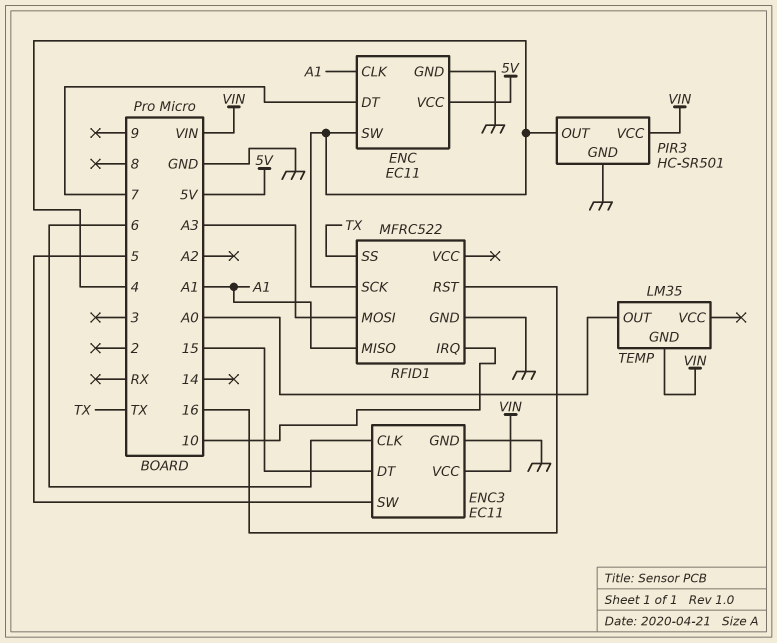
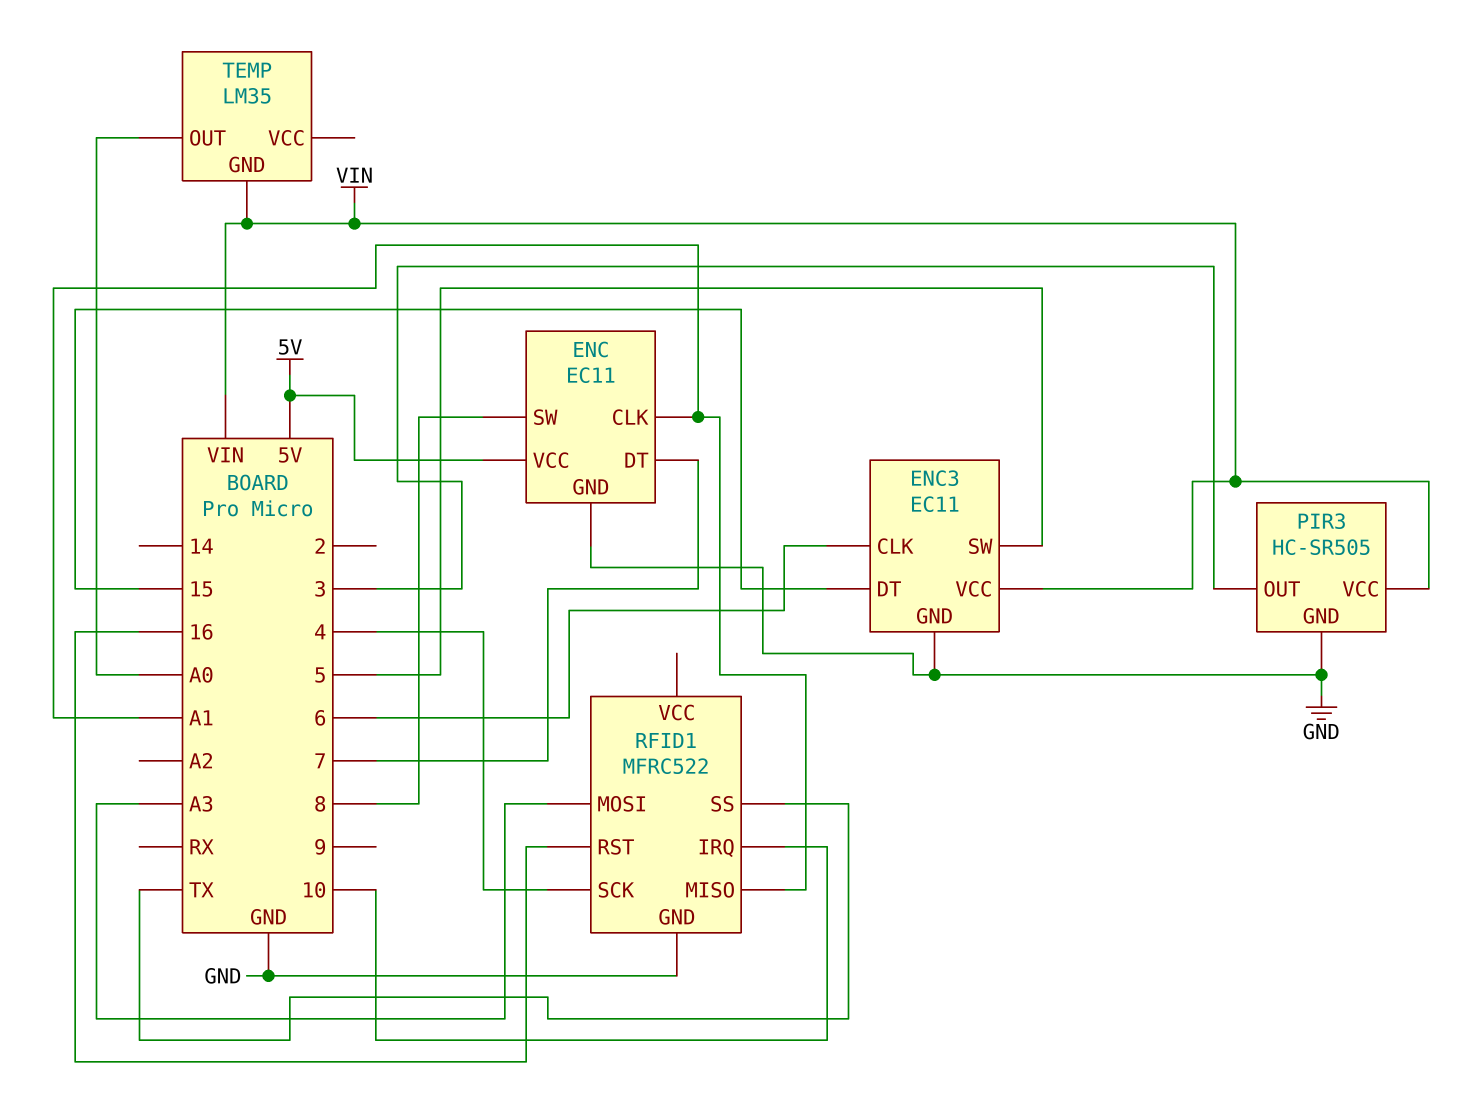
ENC pin SW: 4 -> 8
PIR3: HC-SR501 -> HC-SR505
PIR3 pin OUT: 4 -> 3

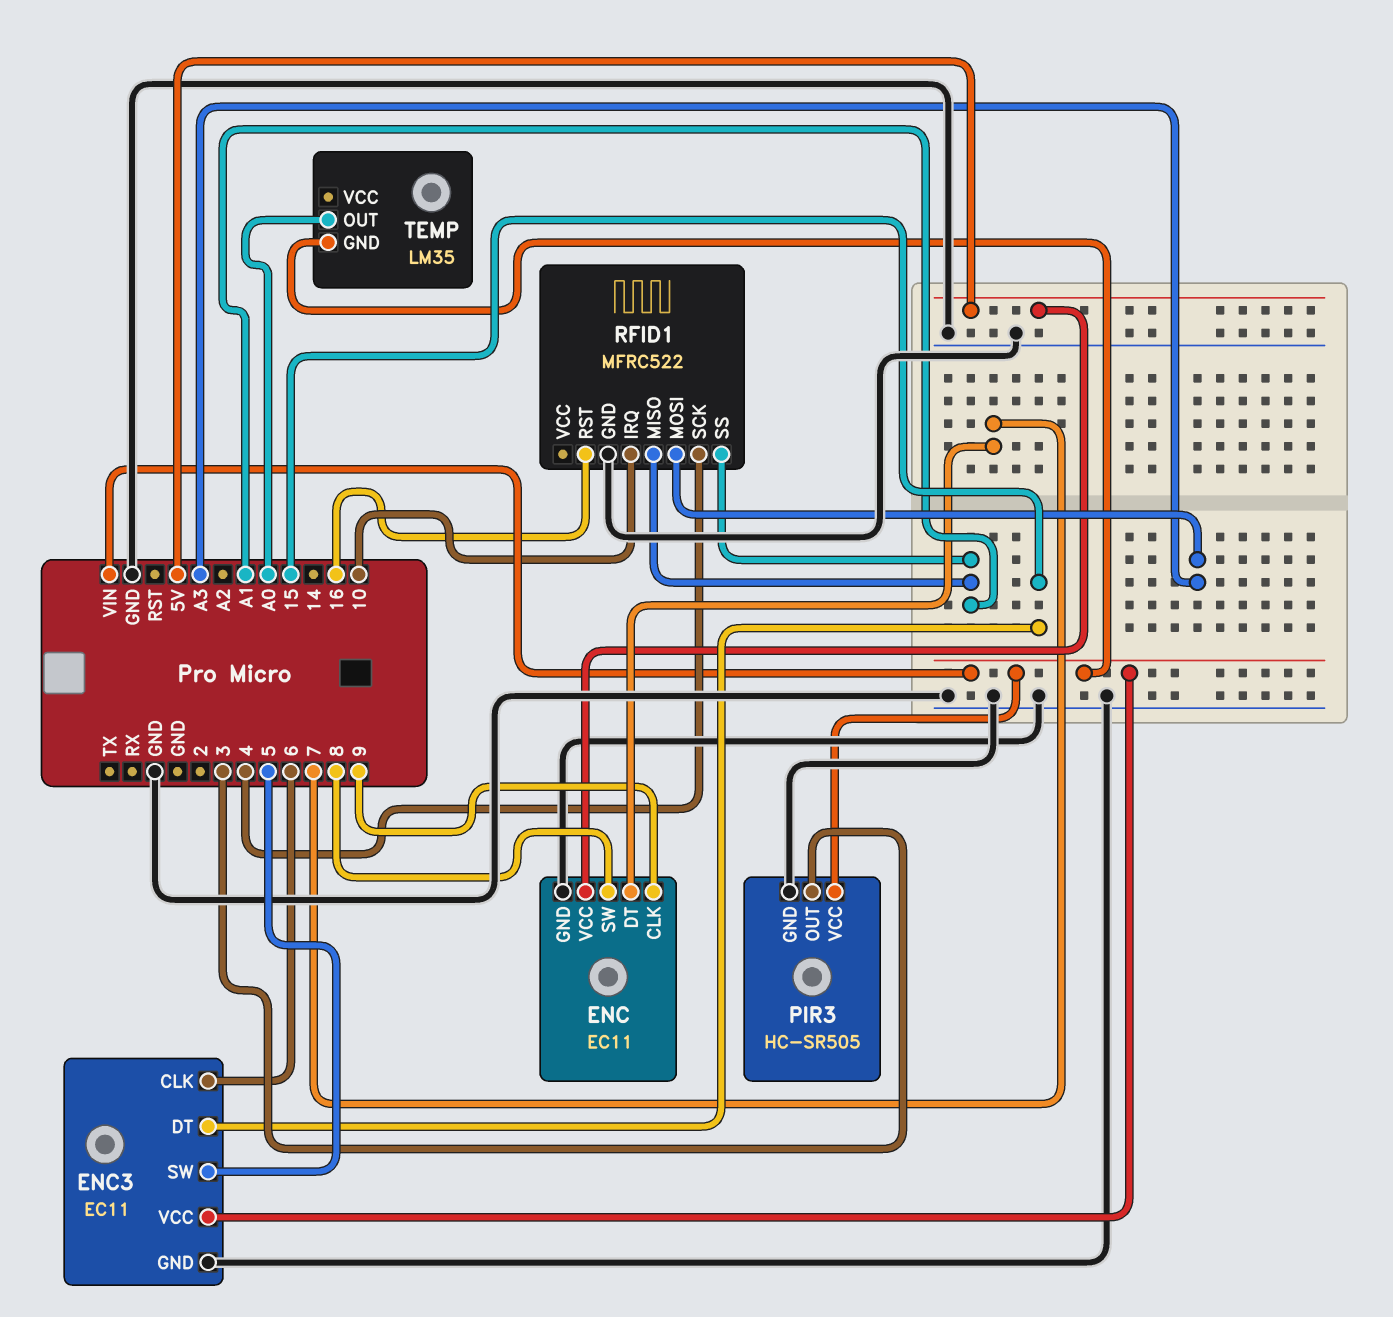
ENC pin CLK: A1 -> 9
RFID1 pin SS: TX -> A1

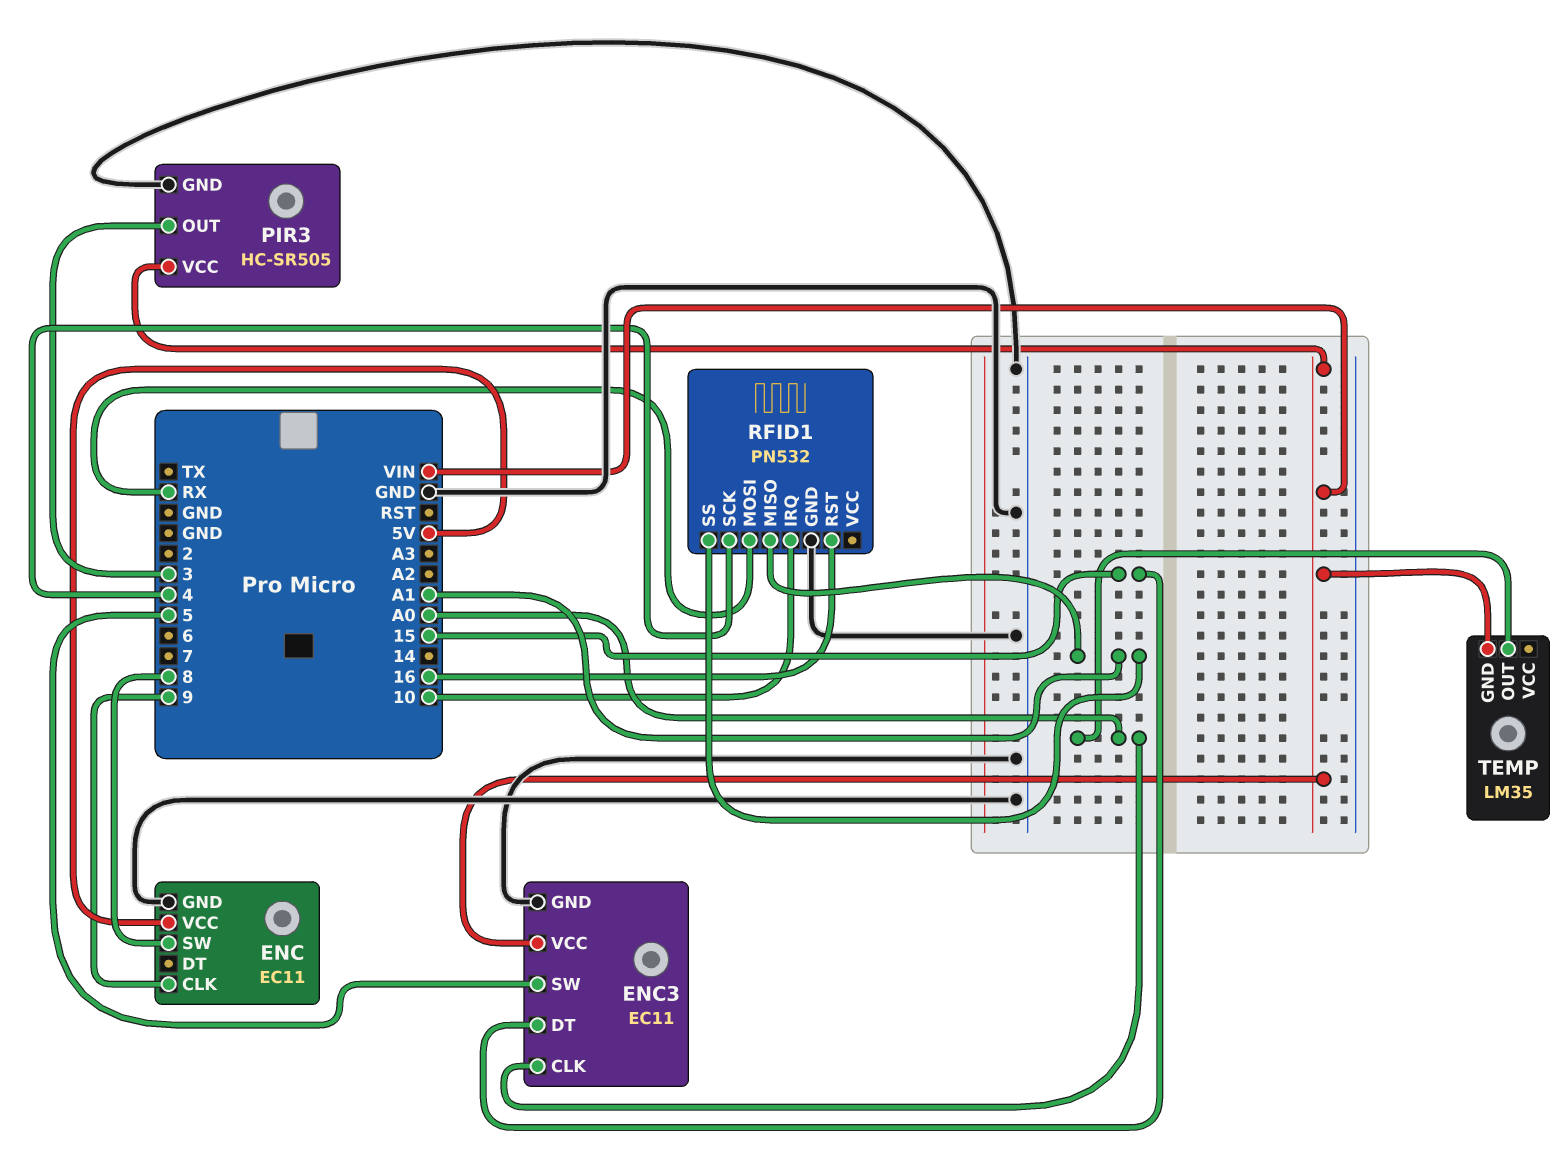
ENC pin DT: 7 -> none
ENC3 pin CLK: 6 -> A0
RFID1: MFRC522 -> PN532
RFID1 pin MOSI: A3 -> RX

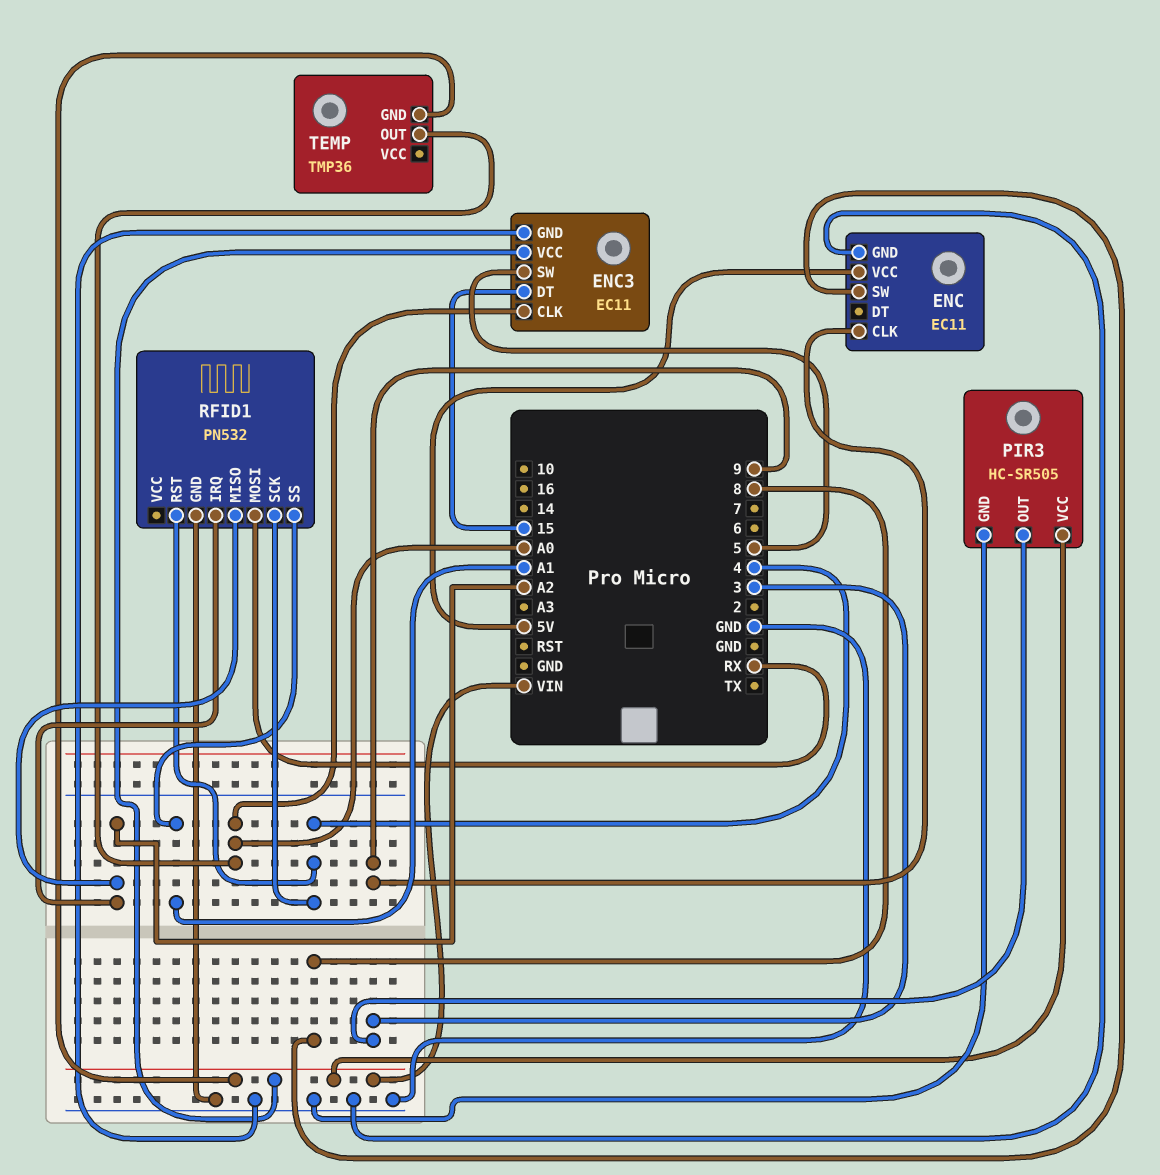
RFID1 pin IRQ: 10 -> A2
RFID1 pin MISO: A1 -> A2
RFID1 pin RST: 16 -> 4
TEMP: LM35 -> TMP36

